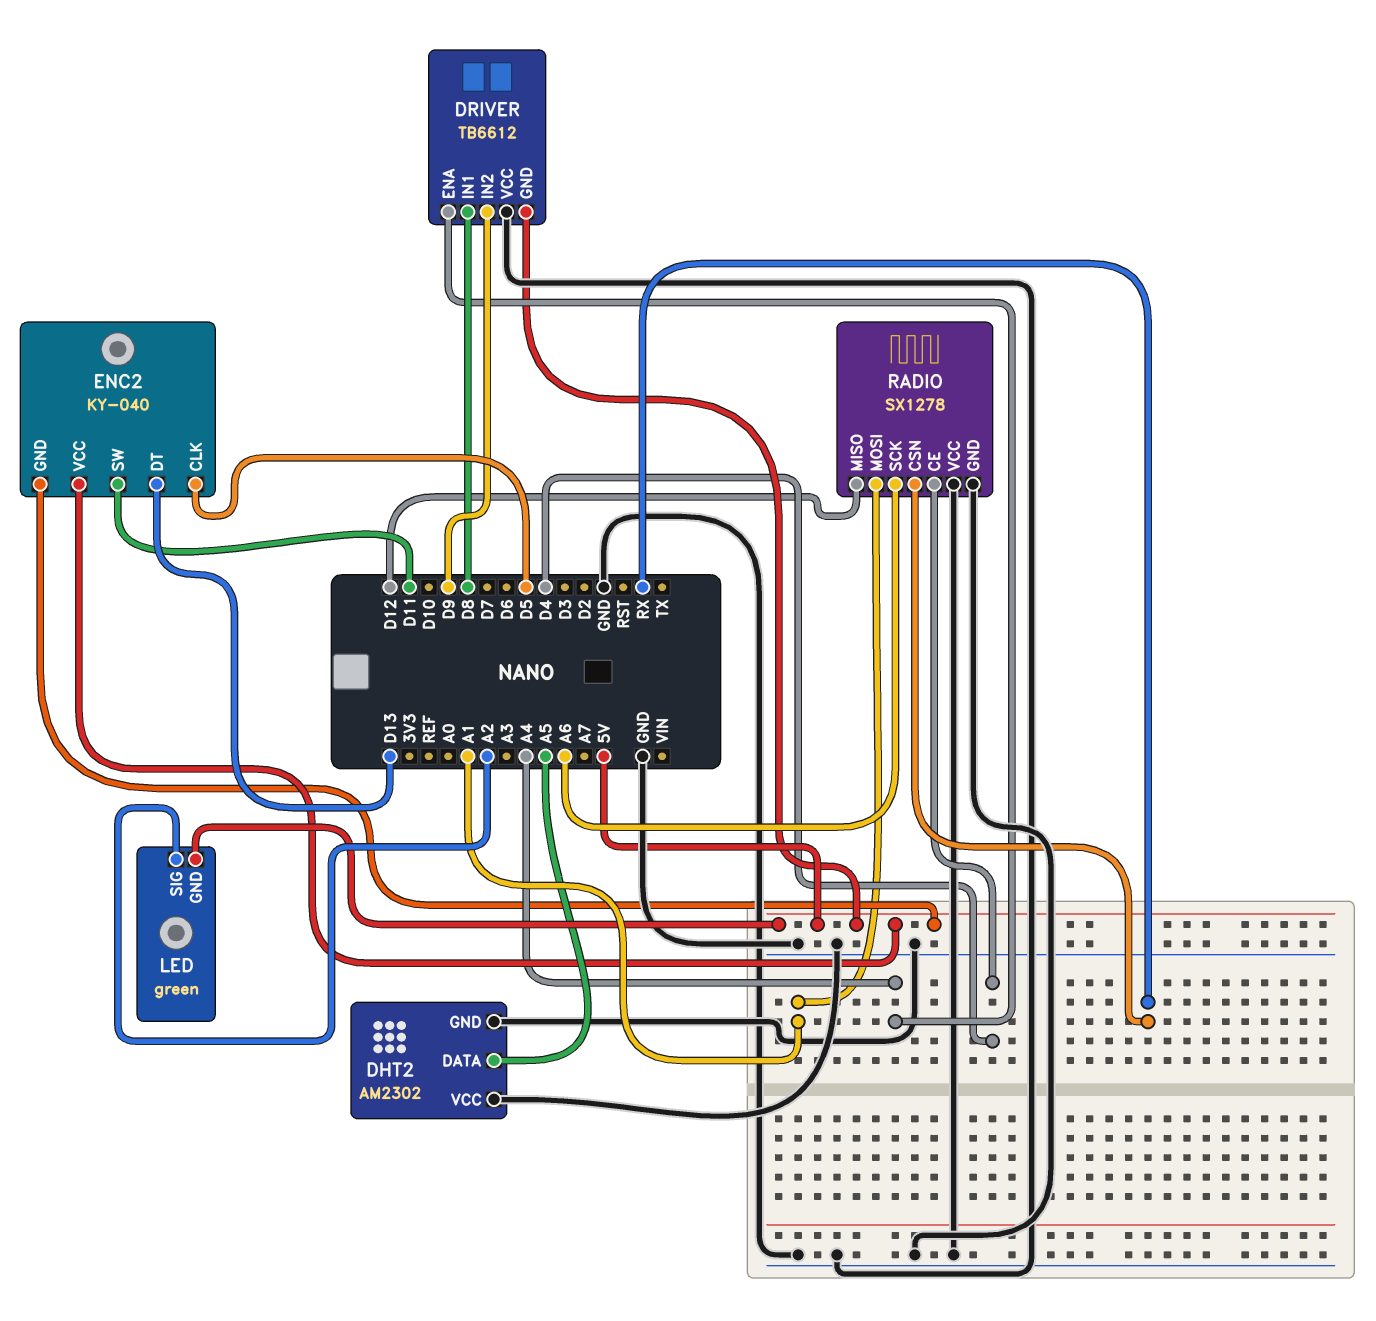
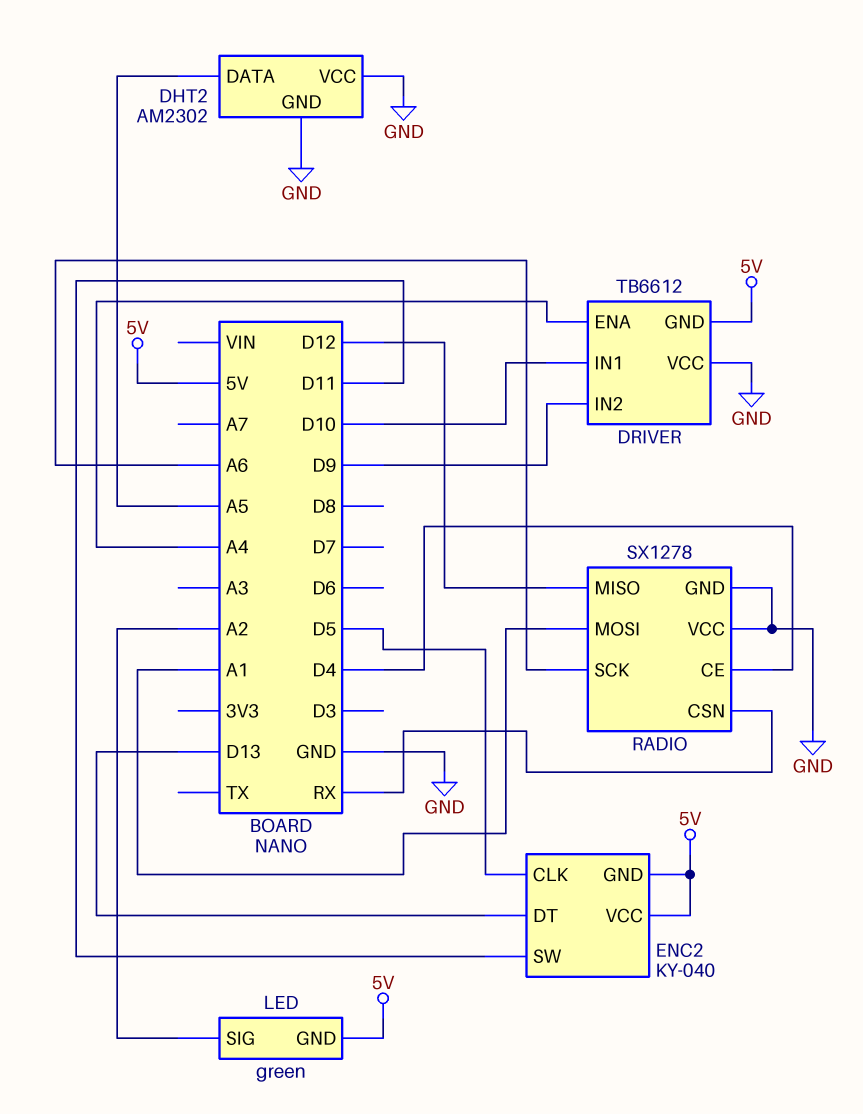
DRIVER pin IN1: D8 -> D10

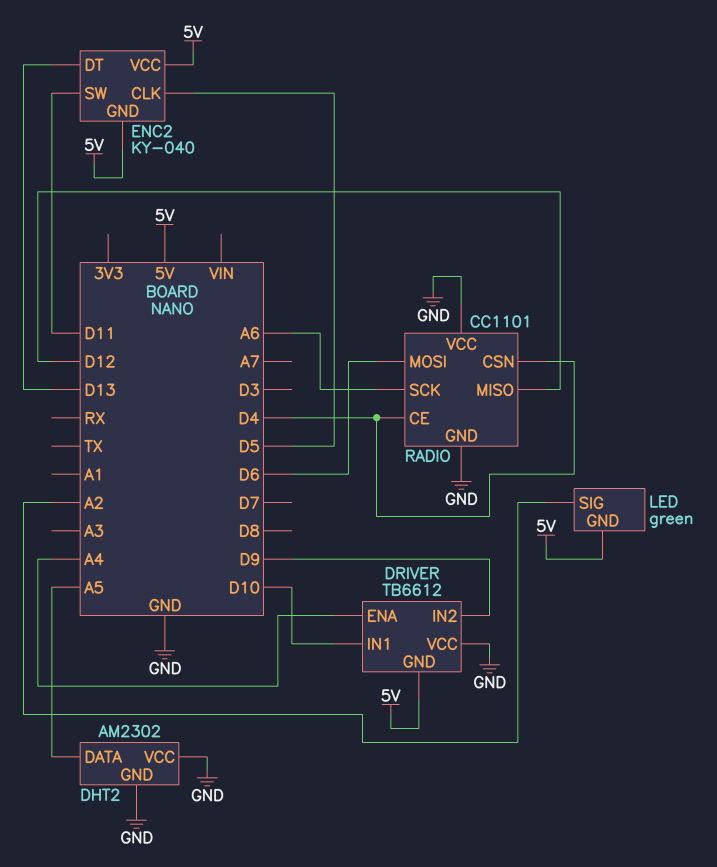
RADIO: SX1278 -> CC1101
RADIO pin CSN: RX -> D4
RADIO pin MOSI: A1 -> D6

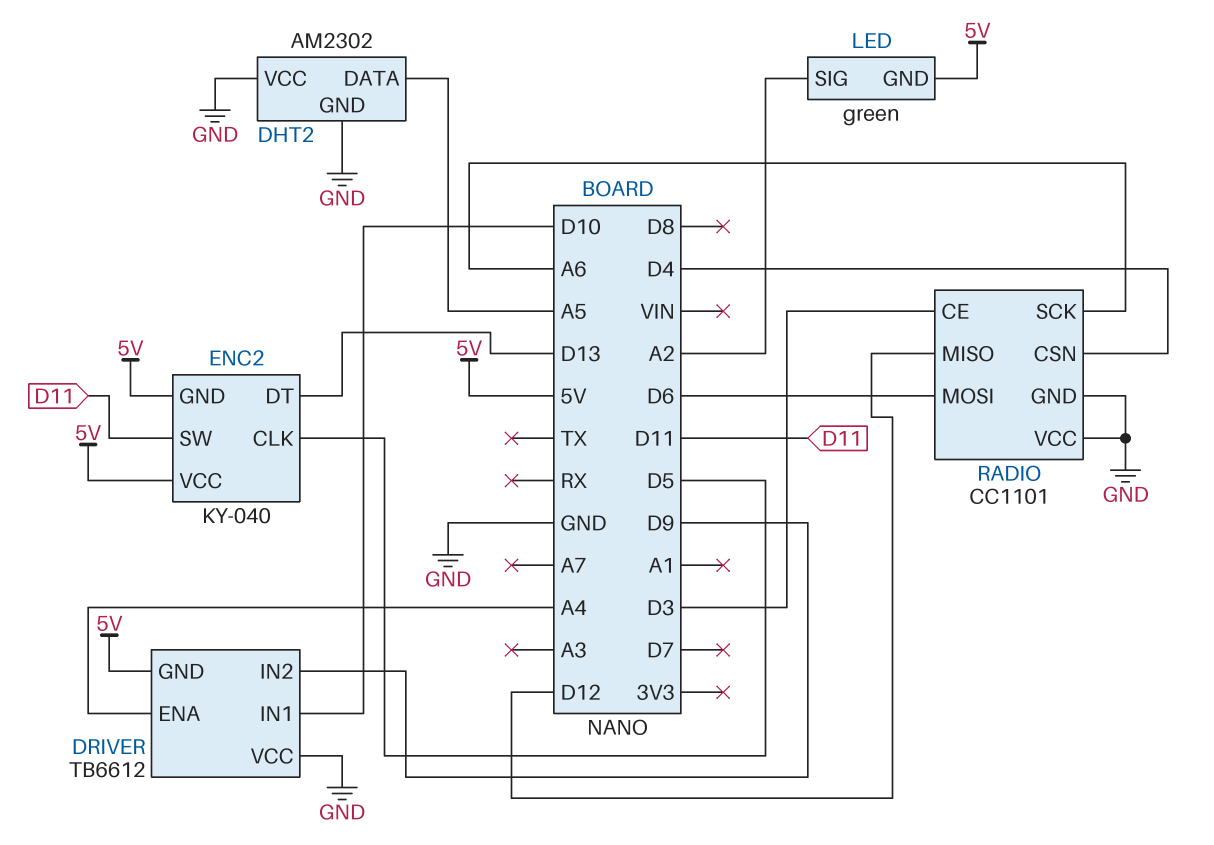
RADIO pin CE: D4 -> D3

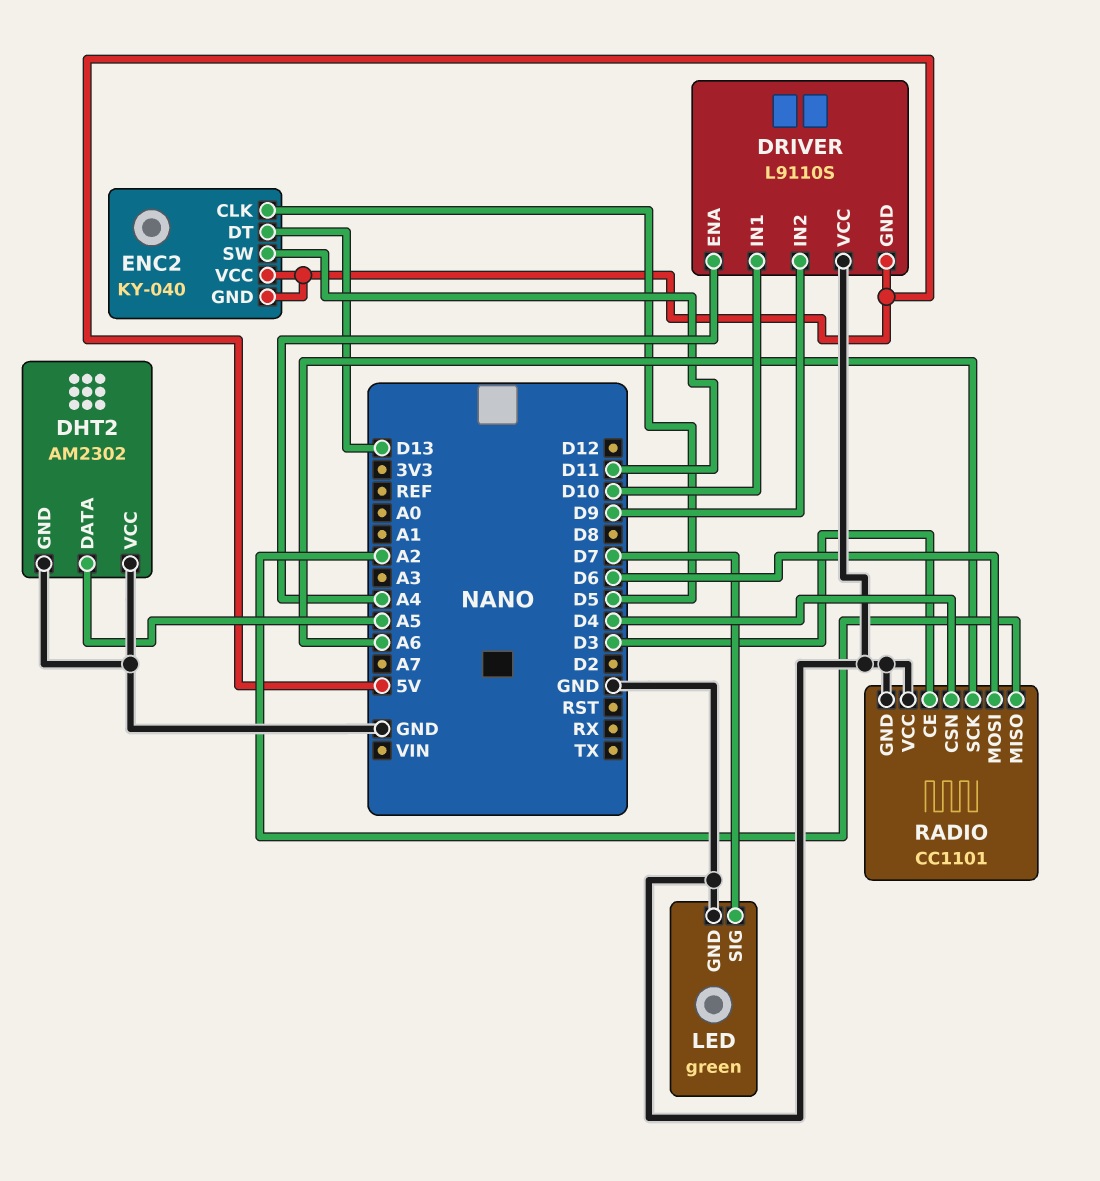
DRIVER: TB6612 -> L9110S
LED pin GND: 5V -> GND
LED pin SIG: A2 -> D7
RADIO pin MISO: D12 -> A2

